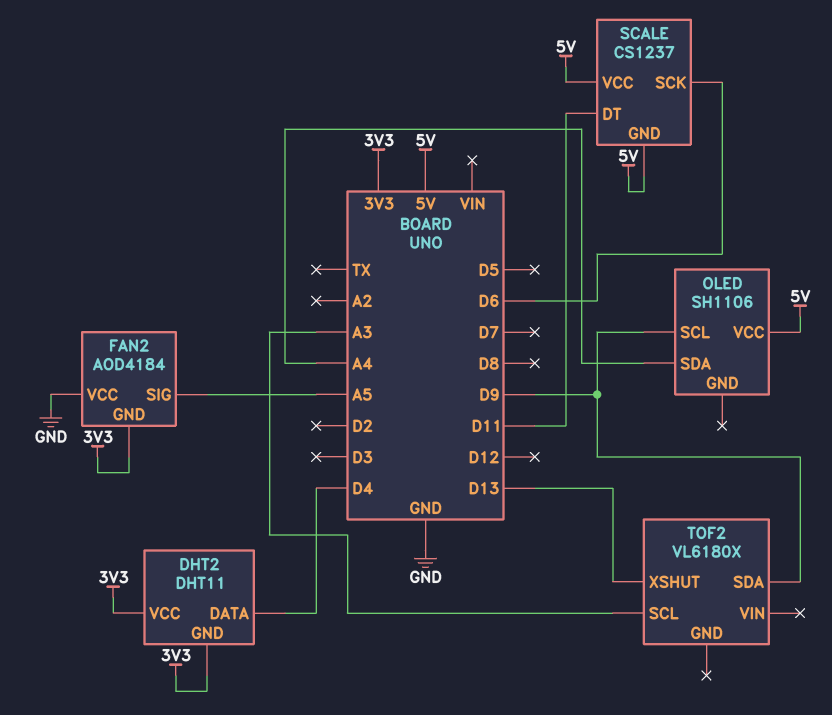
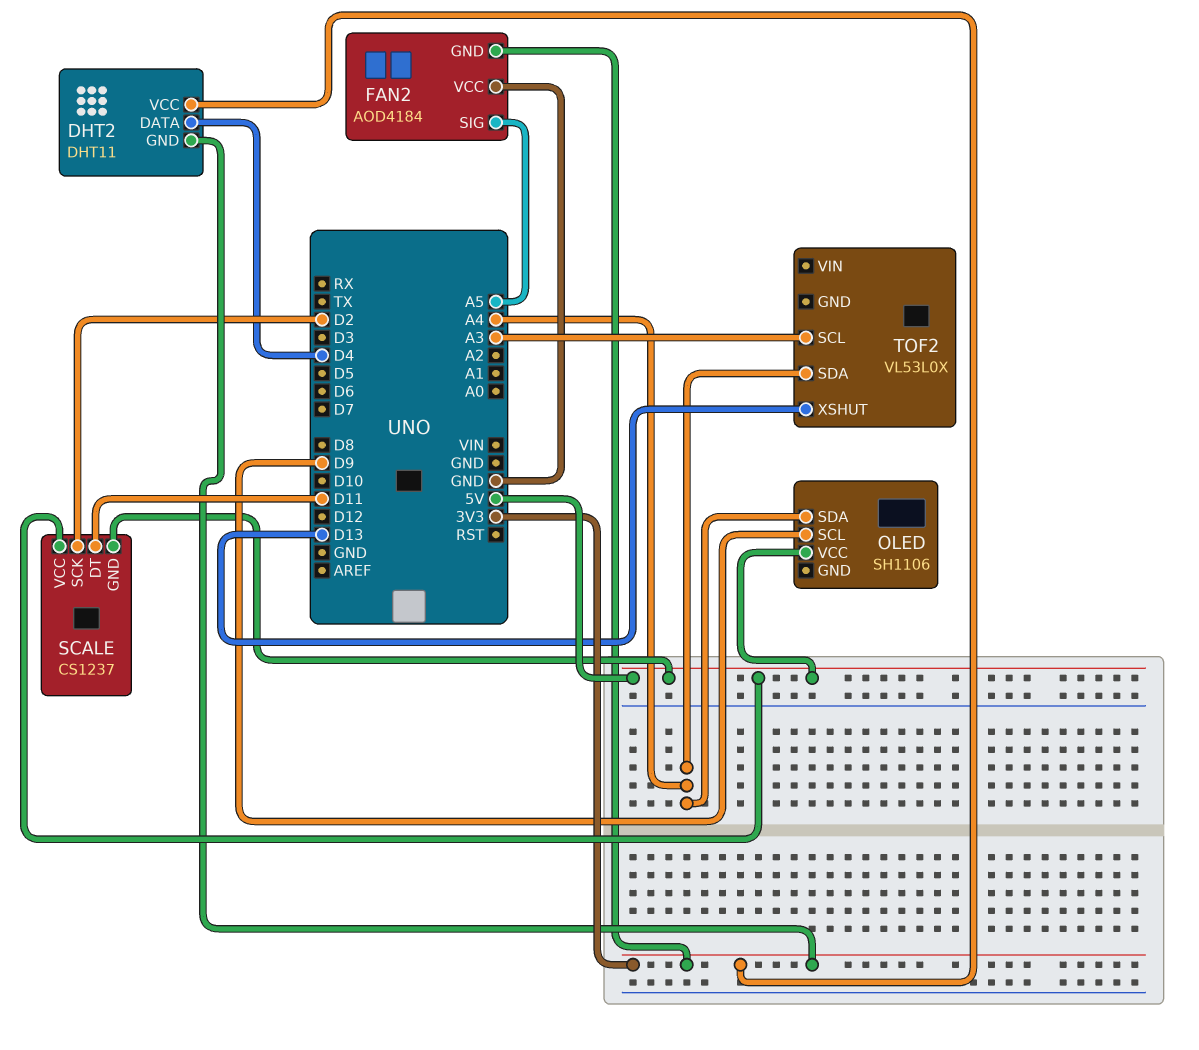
SCALE pin SCK: D6 -> D2
TOF2: VL6180X -> VL53L0X
TOF2 pin SDA: D9 -> A4

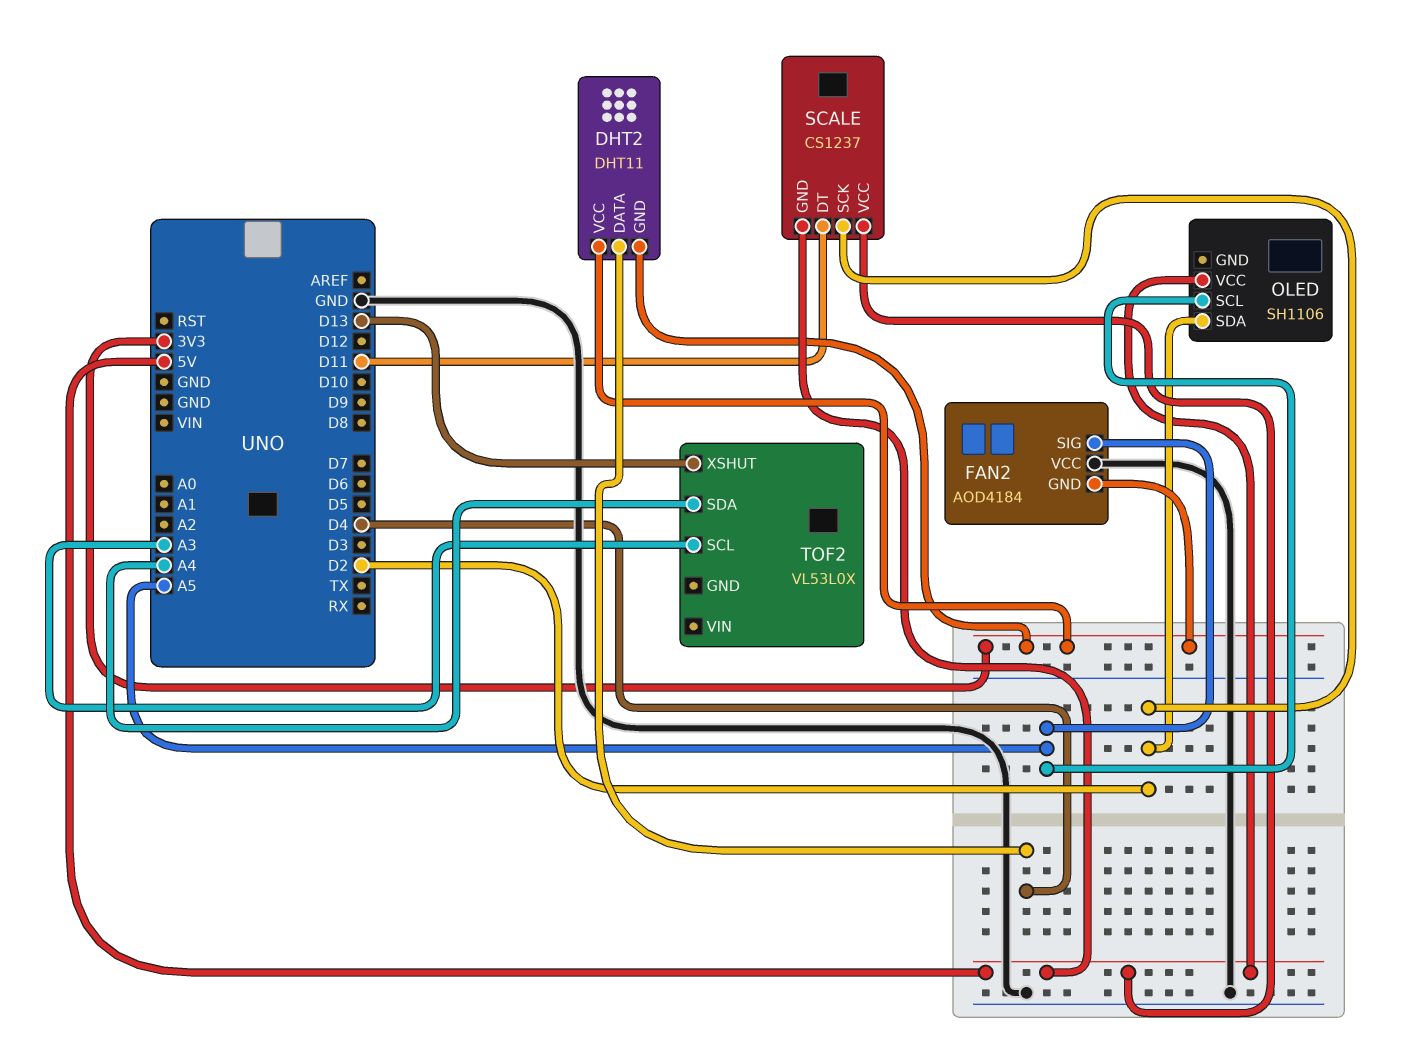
OLED pin SCL: D9 -> A5
OLED pin SDA: A4 -> D2

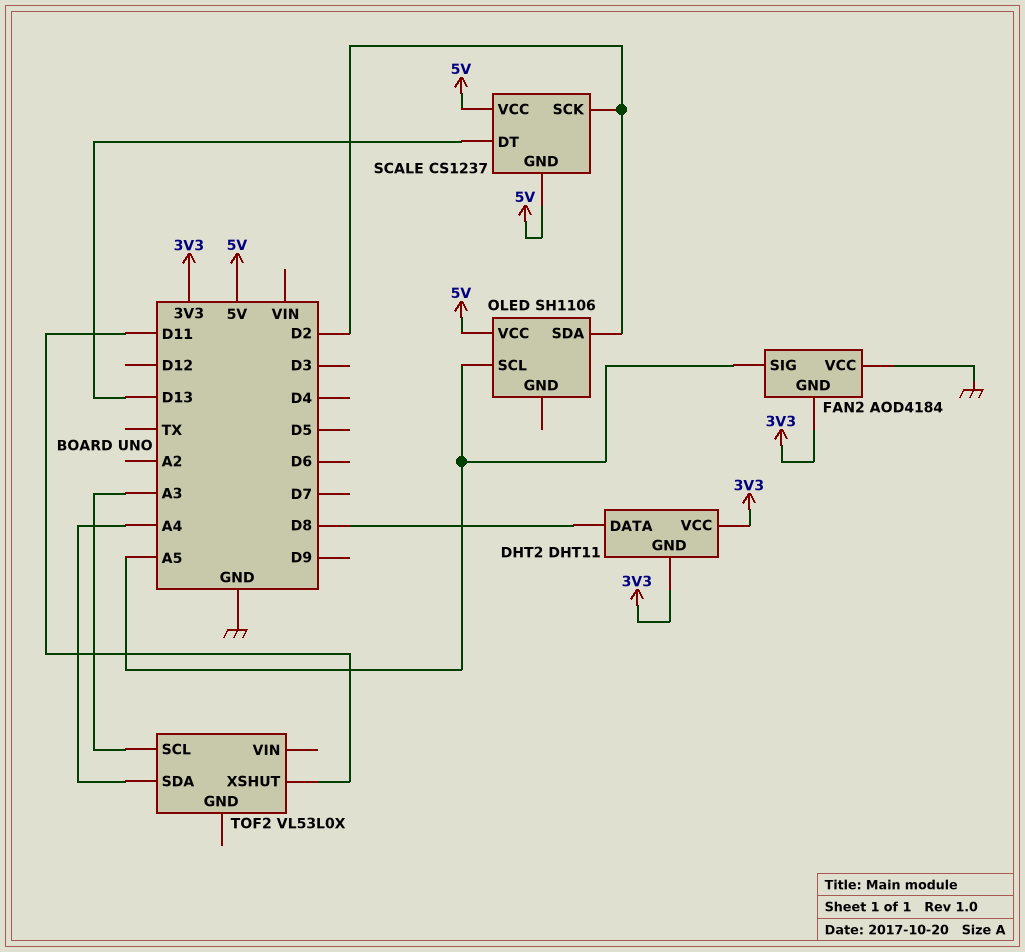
DHT2 pin DATA: D4 -> D8
SCALE pin DT: D11 -> D13
TOF2 pin XSHUT: D13 -> D11

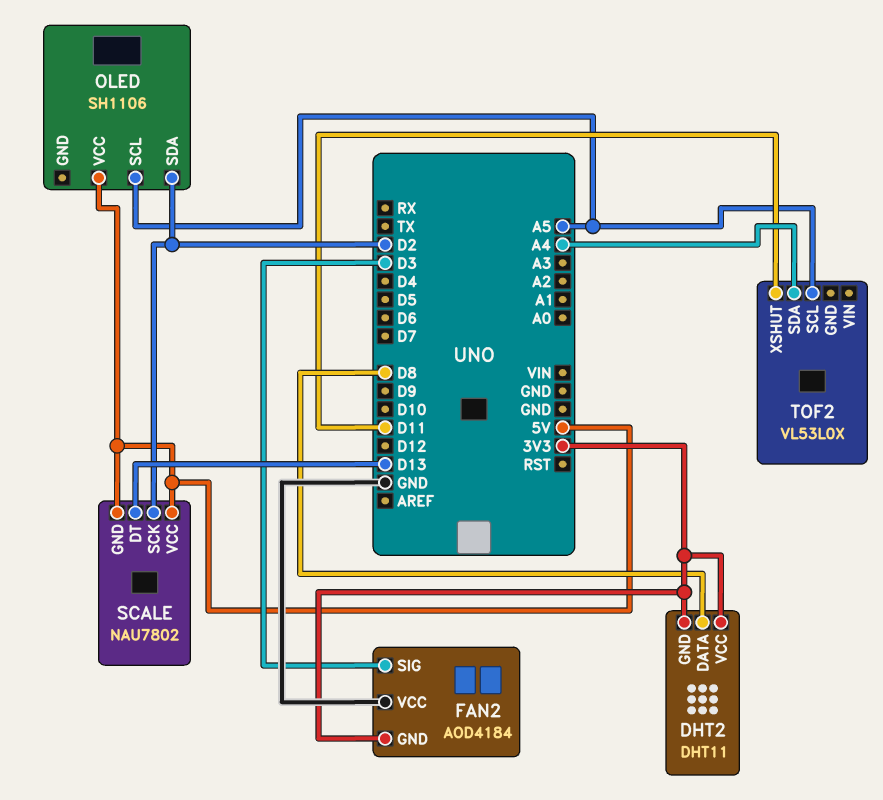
FAN2 pin SIG: A5 -> D3
SCALE: CS1237 -> NAU7802
TOF2 pin SCL: A3 -> A5

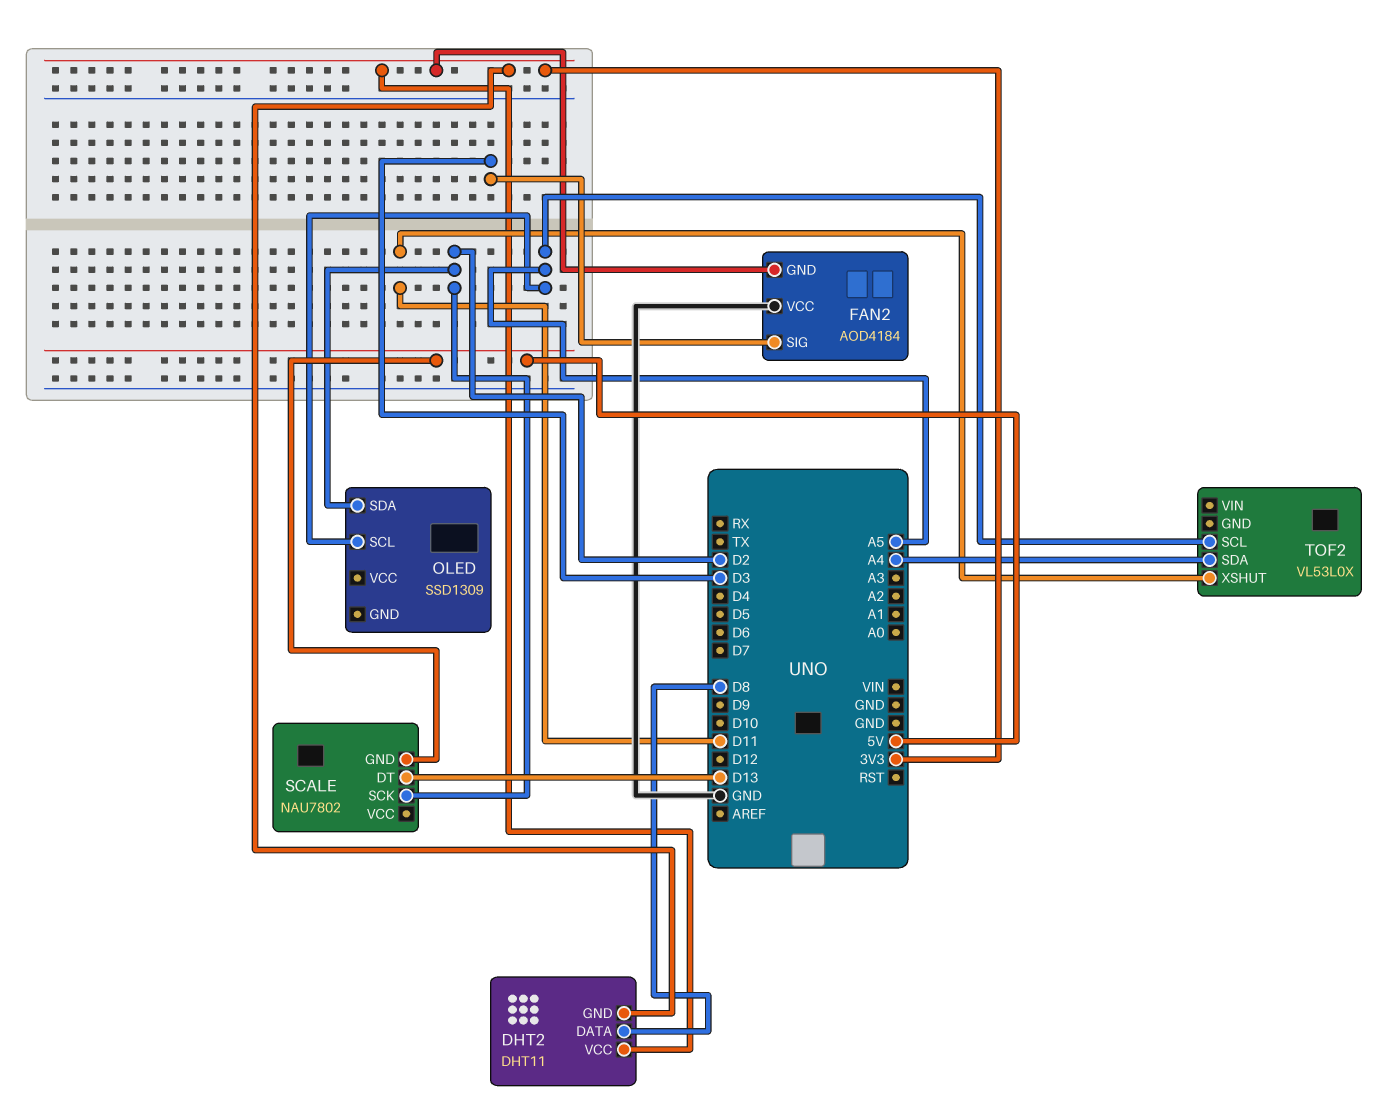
OLED: SH1106 -> SSD1309
OLED pin VCC: 5V -> none
SCALE pin VCC: 5V -> none

